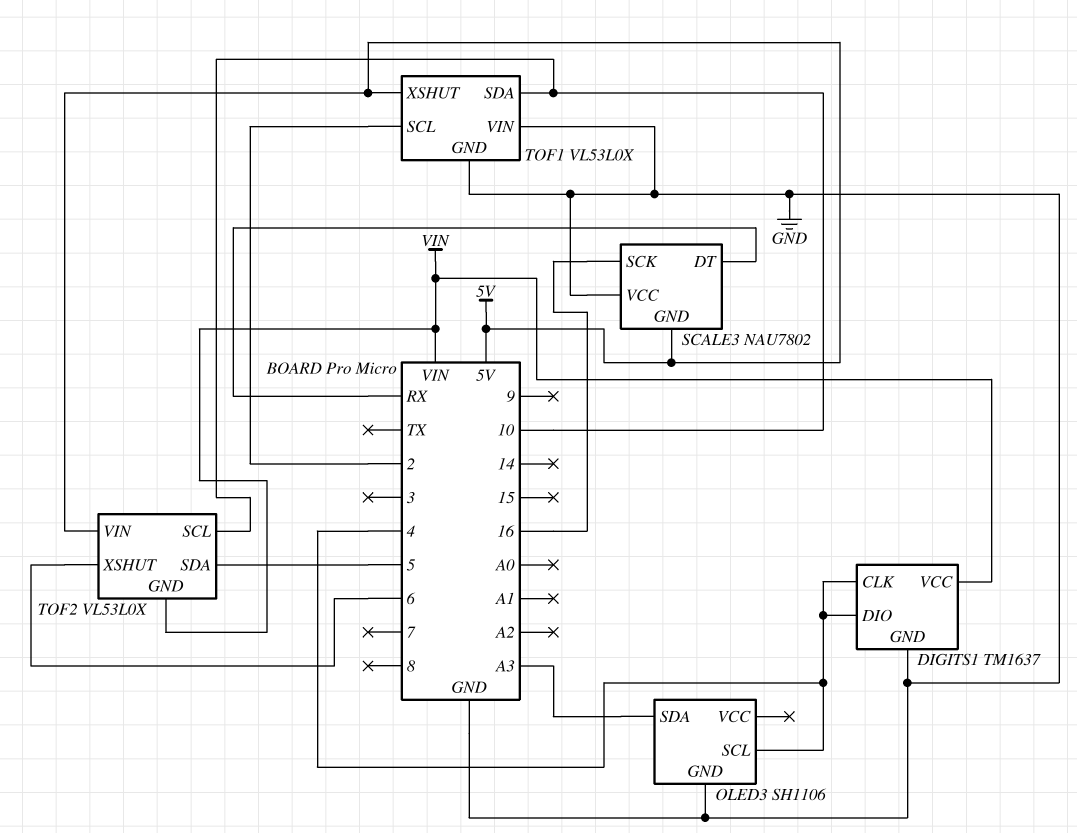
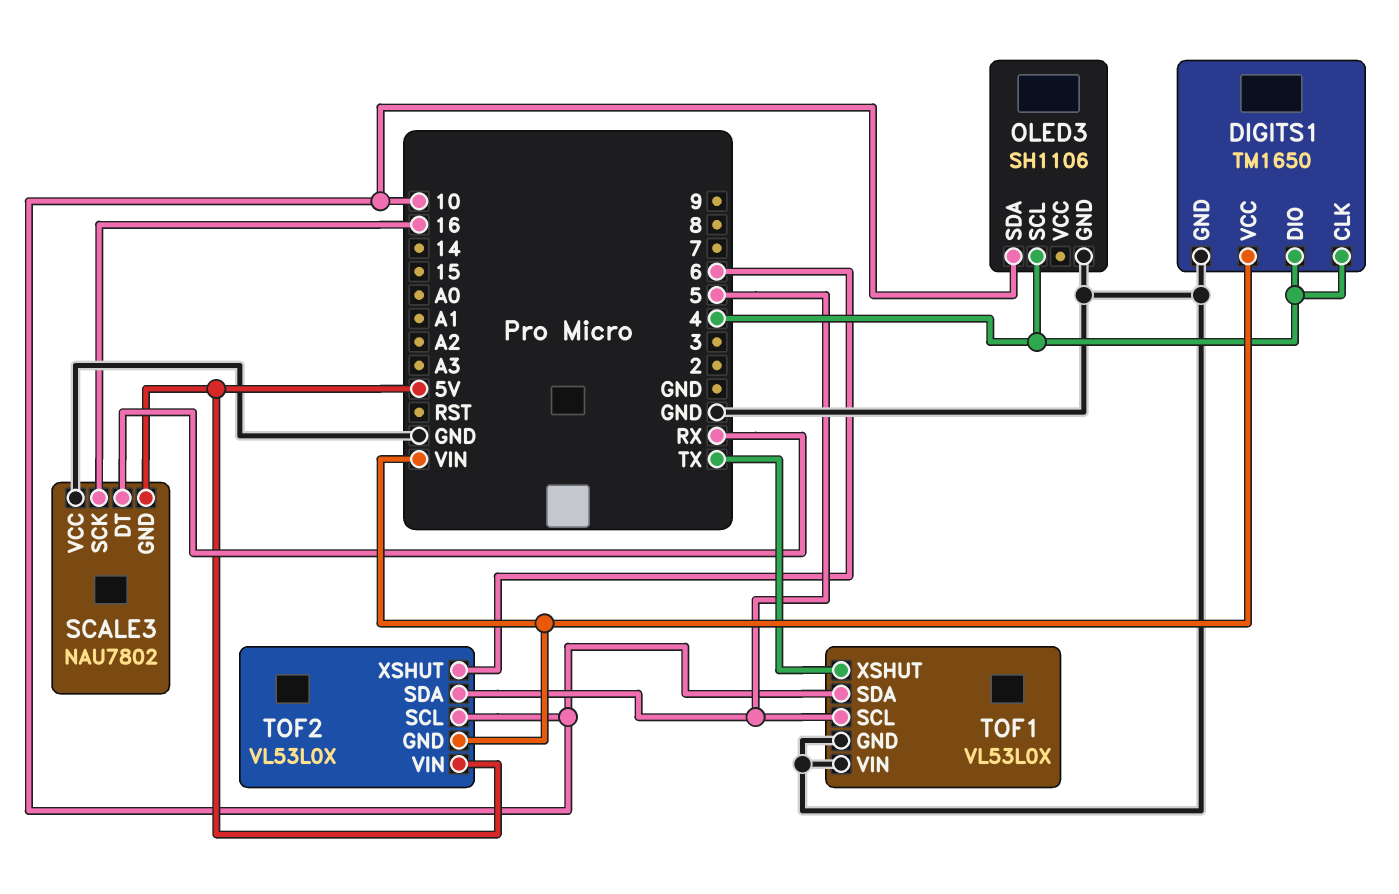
DIGITS1: TM1637 -> TM1650
OLED3 pin SDA: A3 -> 10
TOF1 pin SCL: 2 -> 5
TOF1 pin XSHUT: 5V -> TX

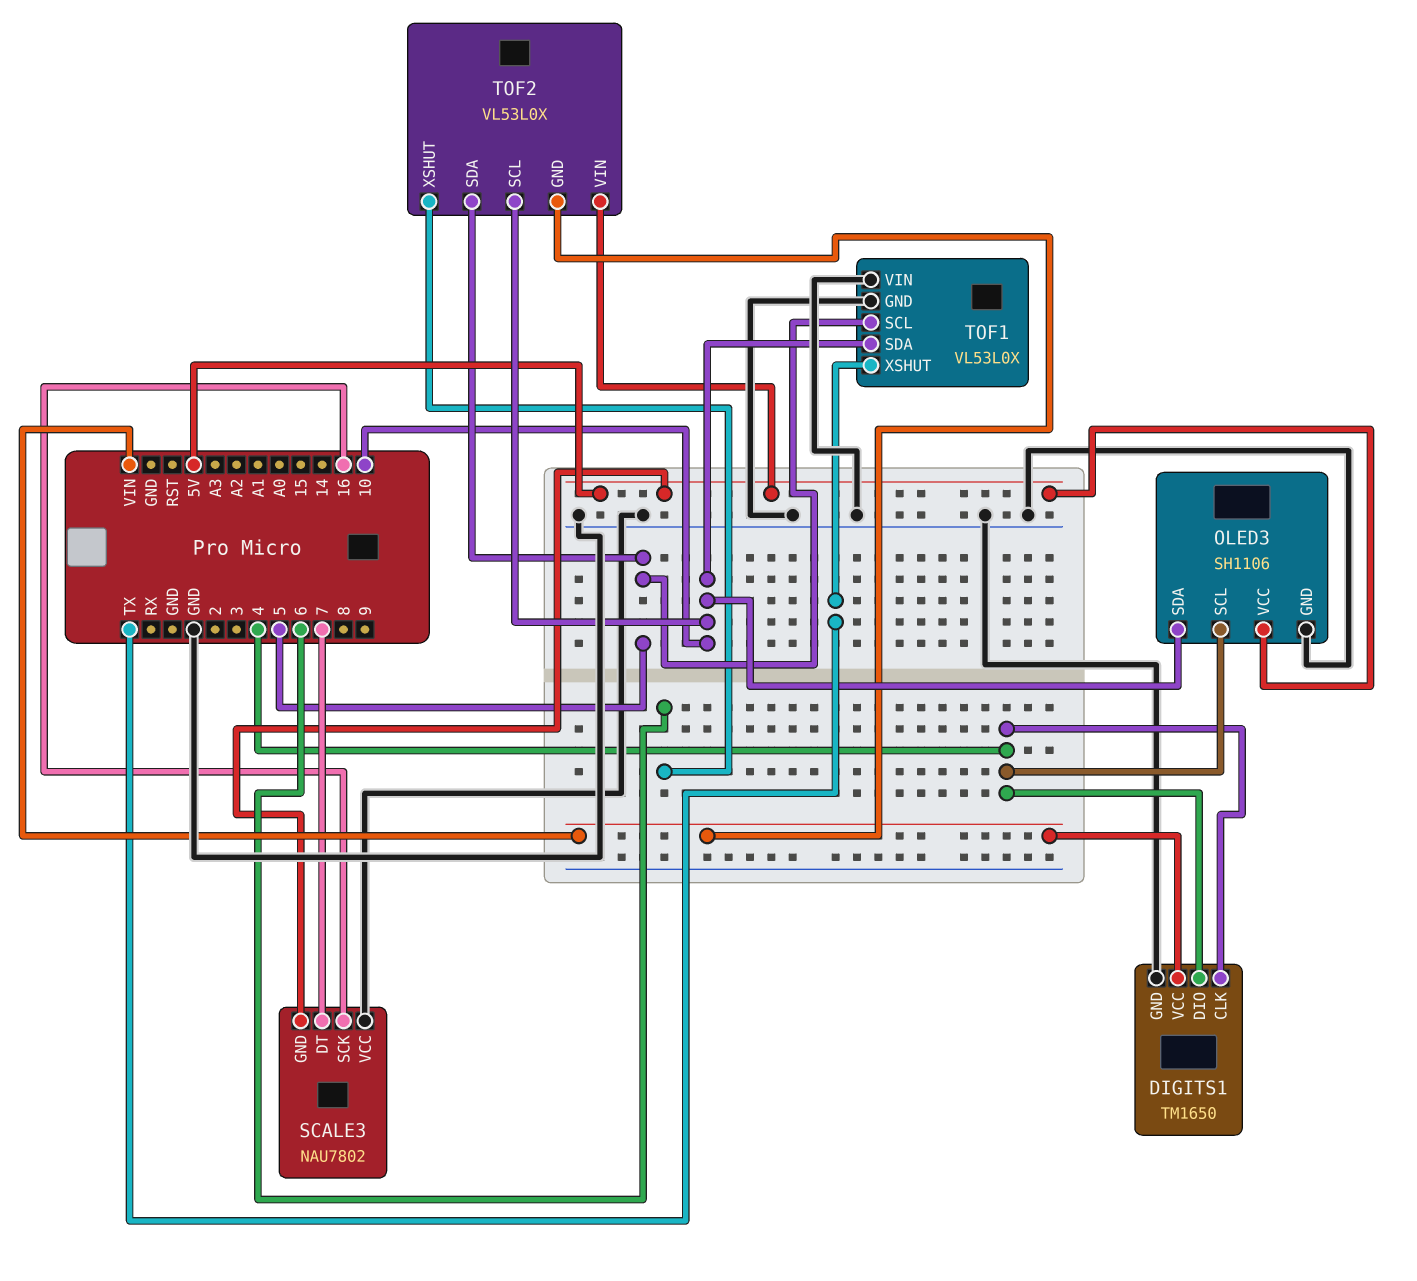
OLED3 pin VCC: none -> 5V
SCALE3 pin DT: RX -> 7

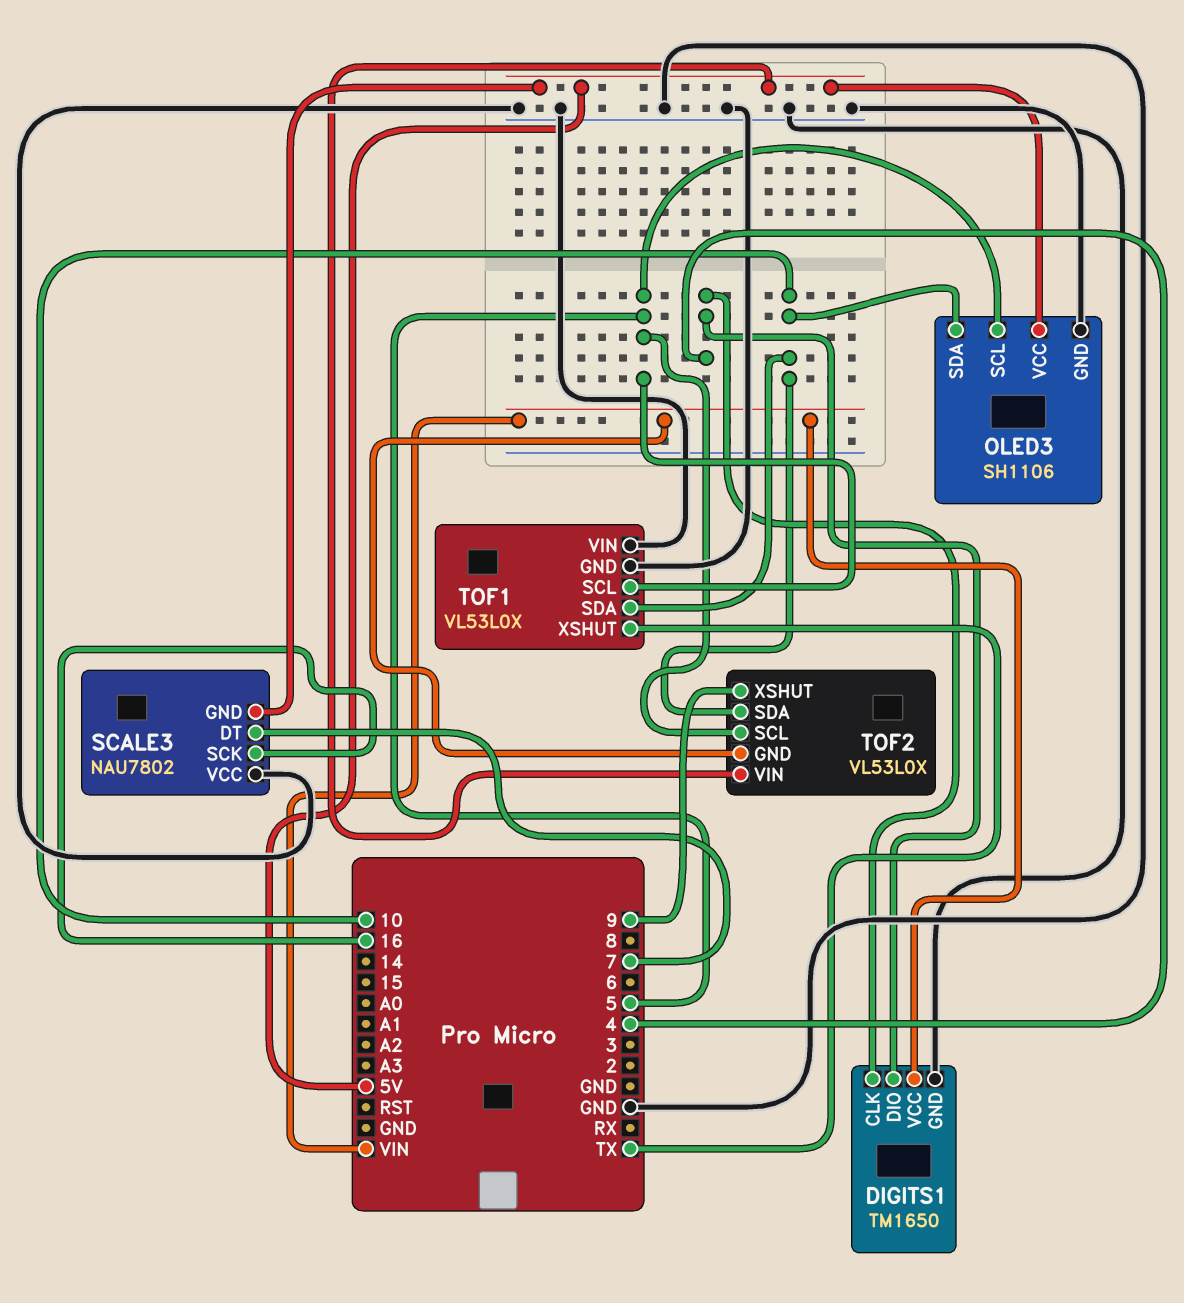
OLED3 pin SCL: 4 -> 5
TOF2 pin SCL: 10 -> 5
TOF2 pin SDA: 5 -> 10
TOF2 pin XSHUT: 6 -> 9

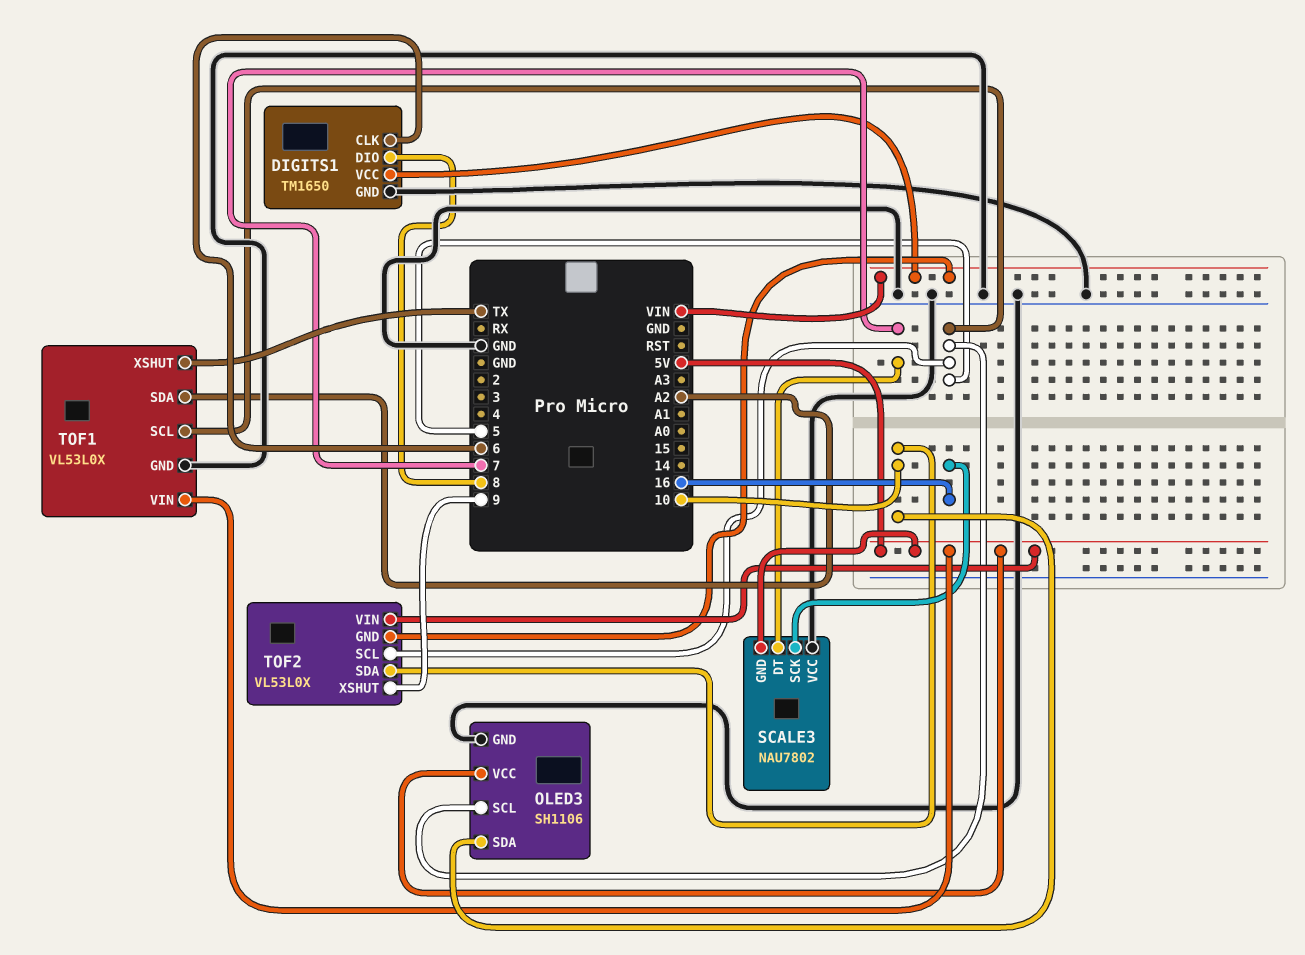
DIGITS1 pin CLK: 4 -> 6
DIGITS1 pin DIO: 4 -> 8
TOF1 pin SDA: 10 -> A2
TOF1 pin VIN: GND -> 5V

